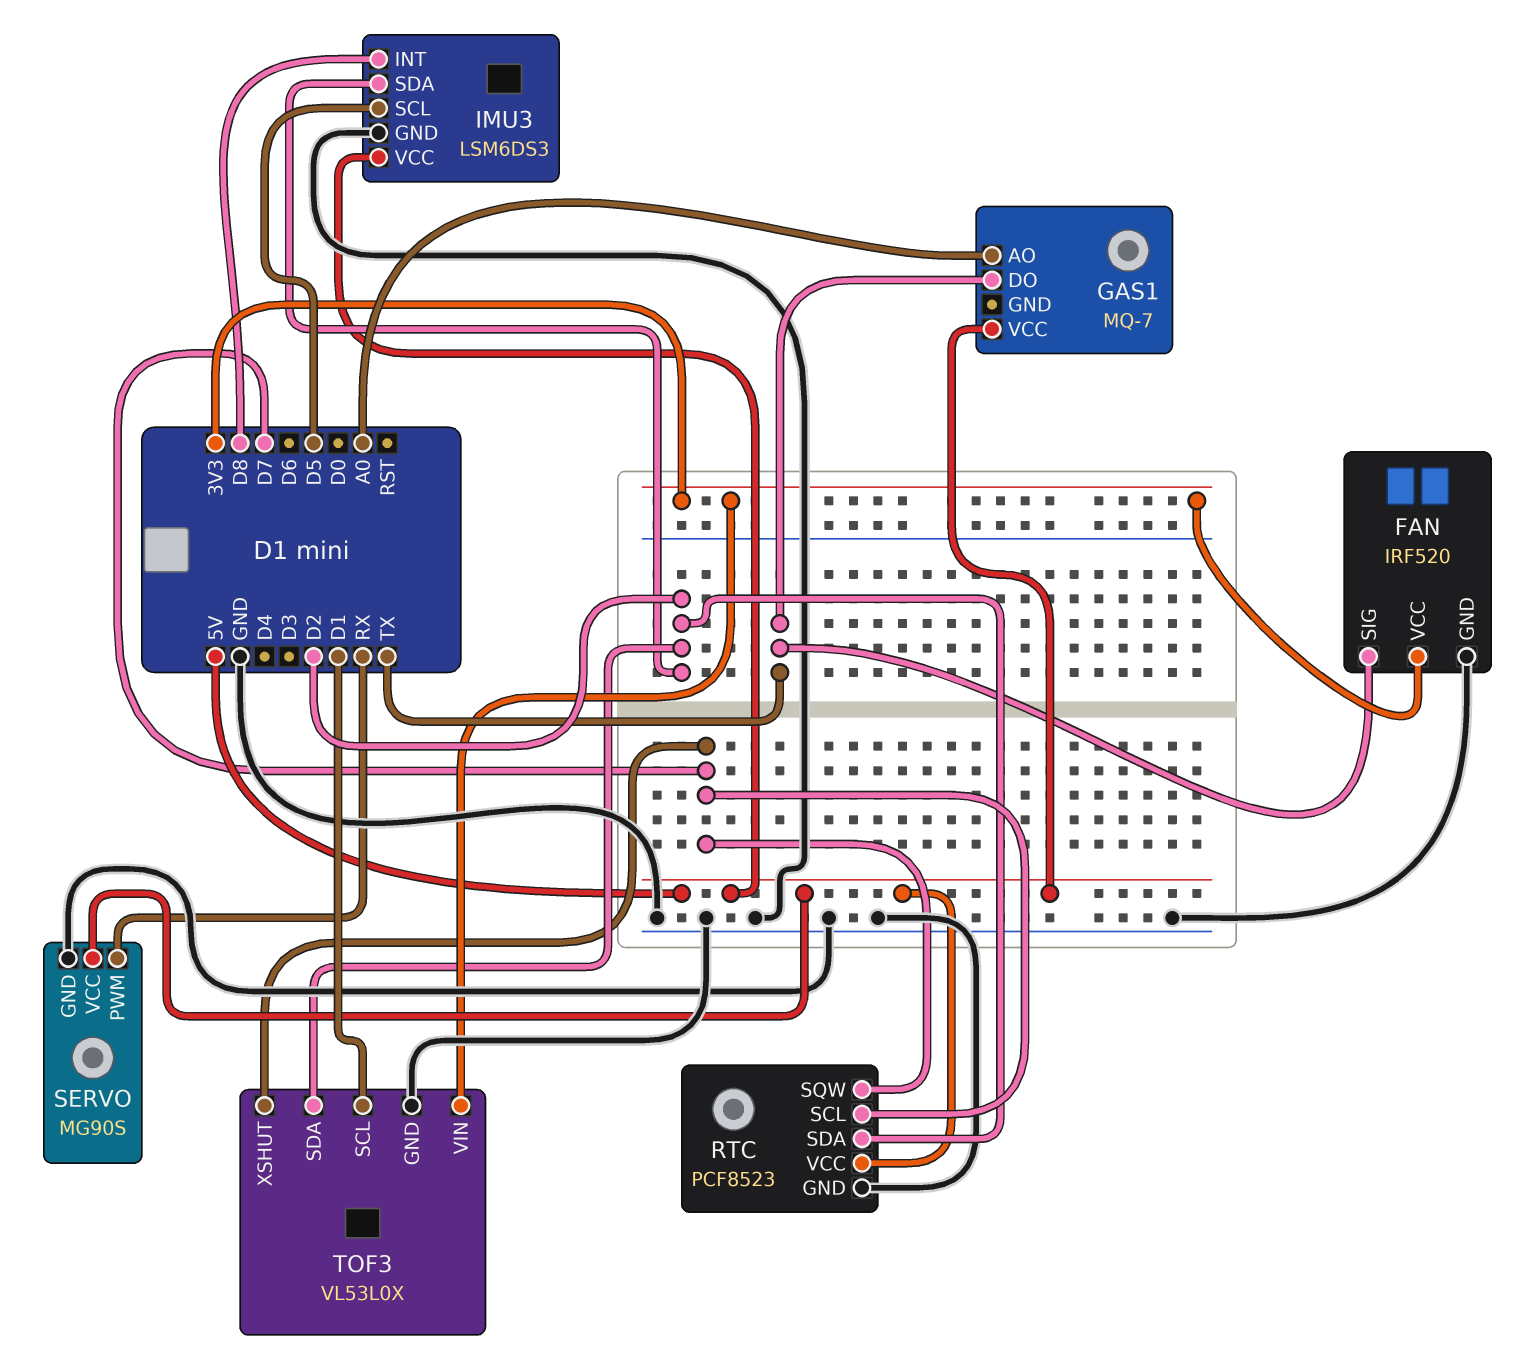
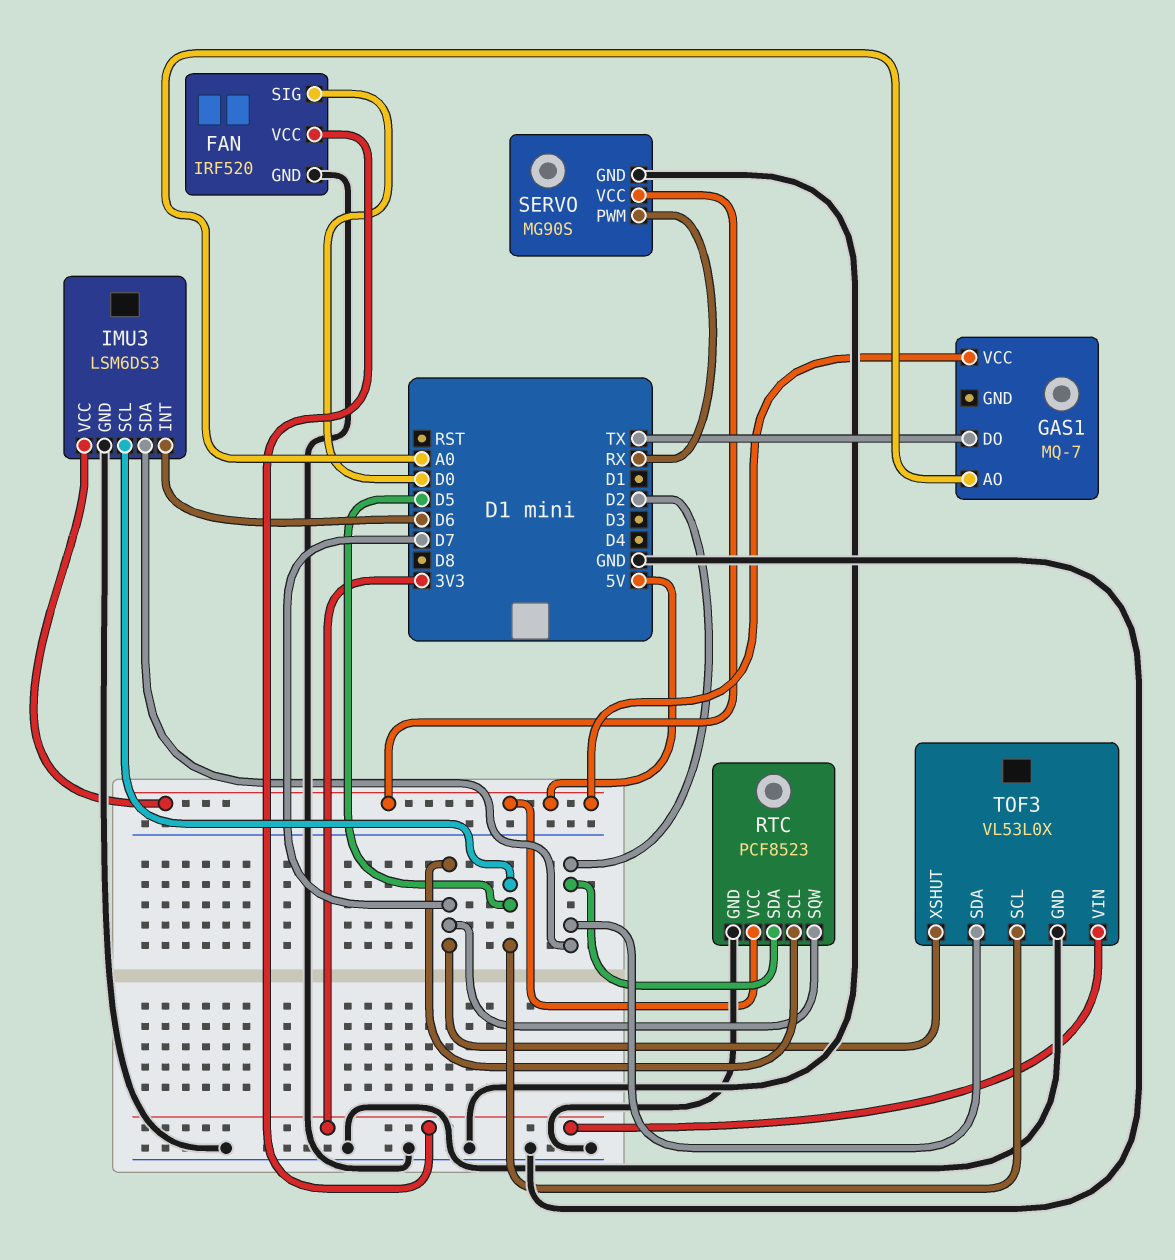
FAN pin SIG: TX -> D0
IMU3 pin INT: D8 -> D6
TOF3 pin SCL: D1 -> D5

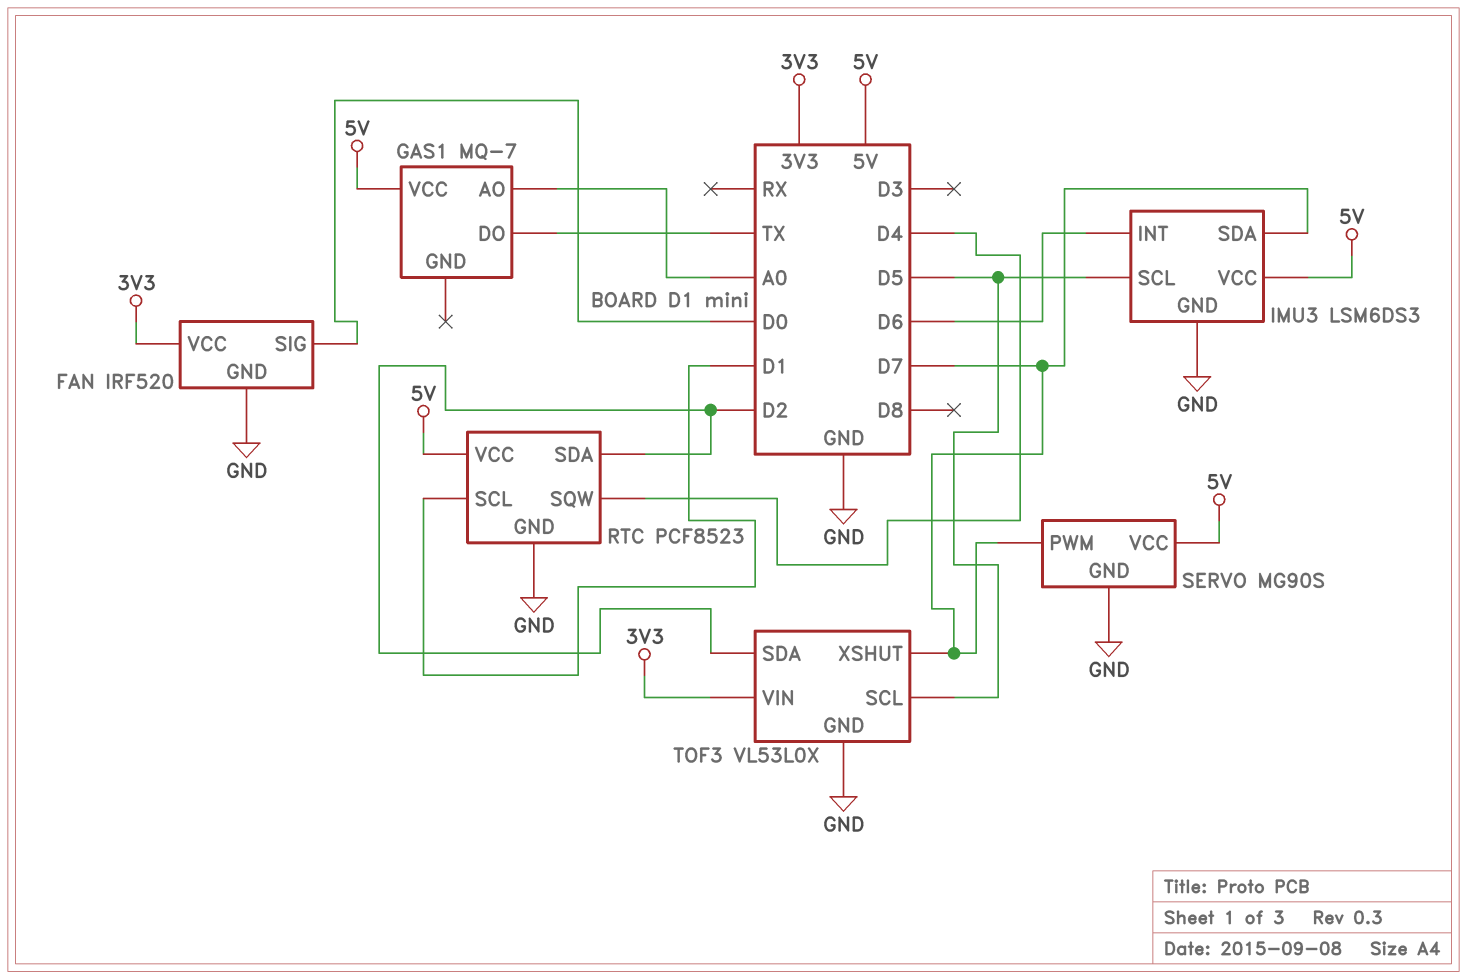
IMU3 pin SDA: D2 -> D7
RTC pin SCL: D7 -> D1
RTC pin SQW: D7 -> D4
SERVO pin PWM: RX -> D7

